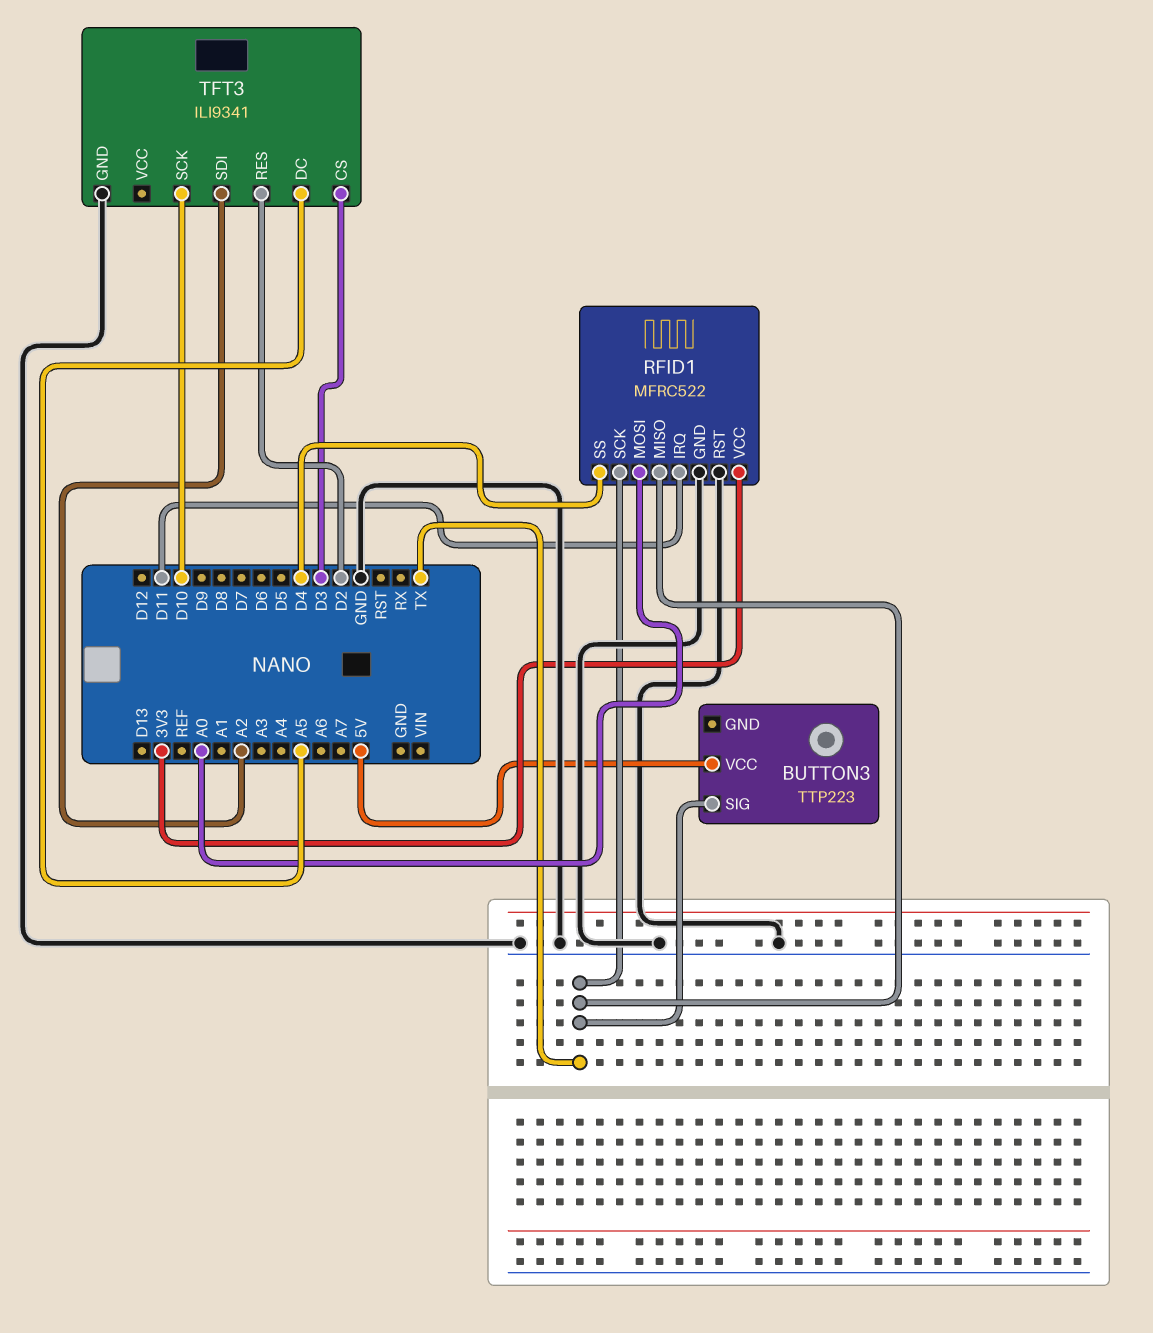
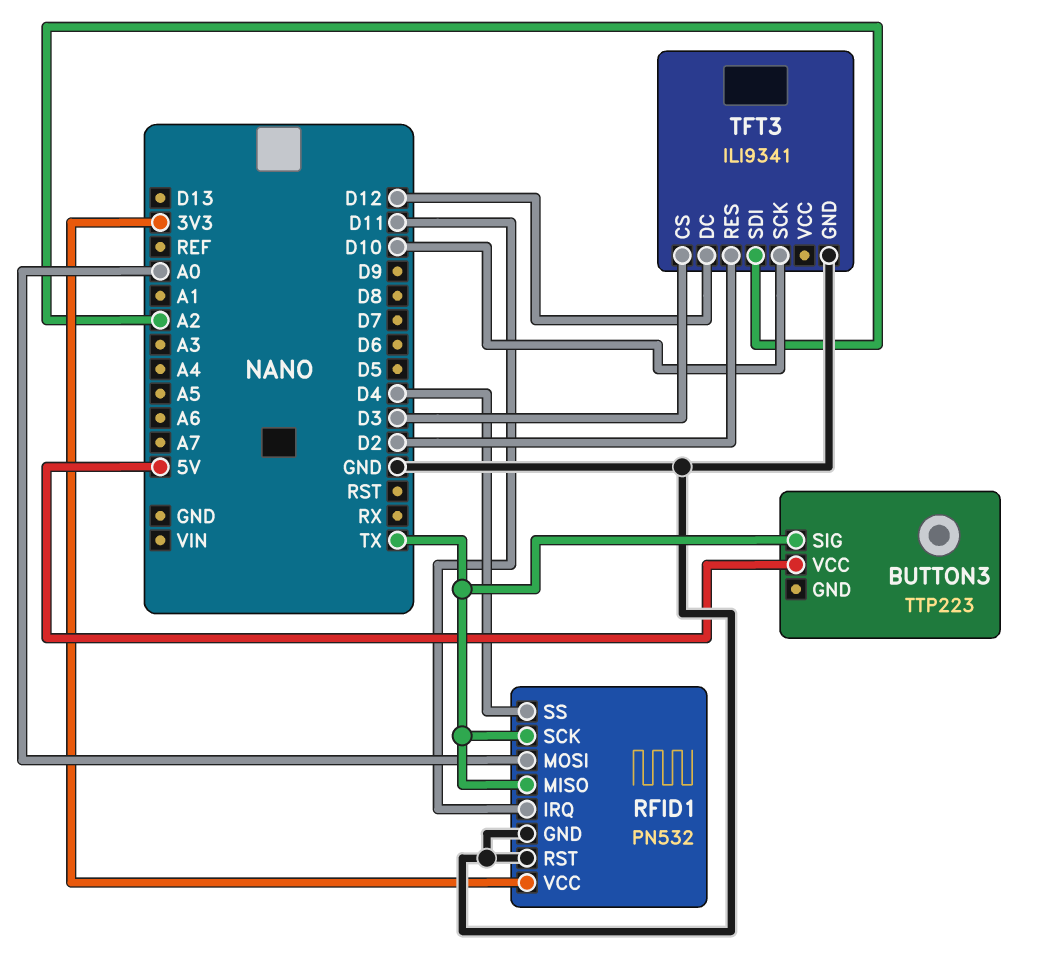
RFID1: MFRC522 -> PN532
TFT3 pin DC: A5 -> D12

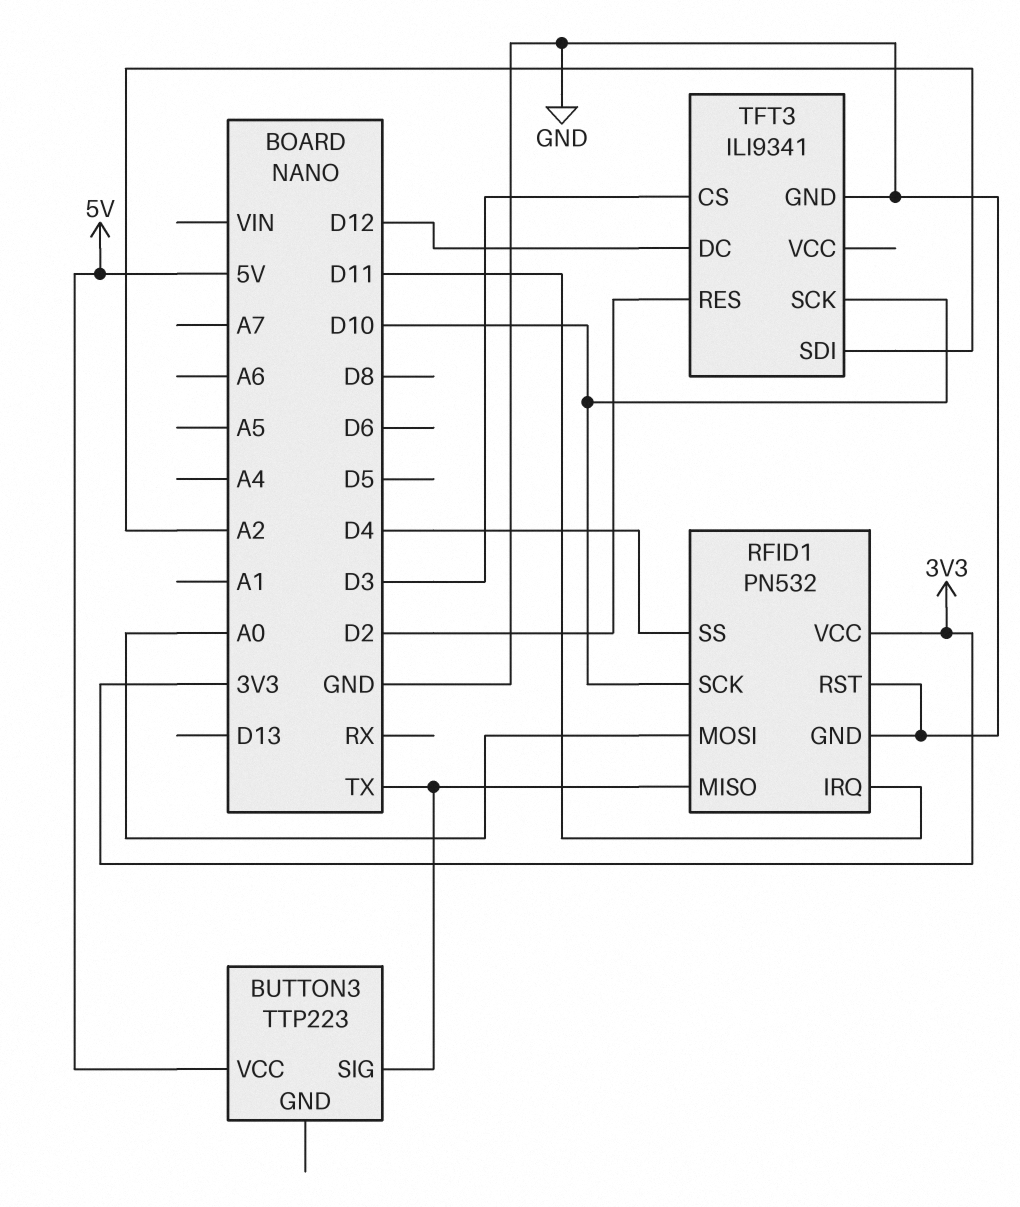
RFID1 pin SCK: TX -> D10

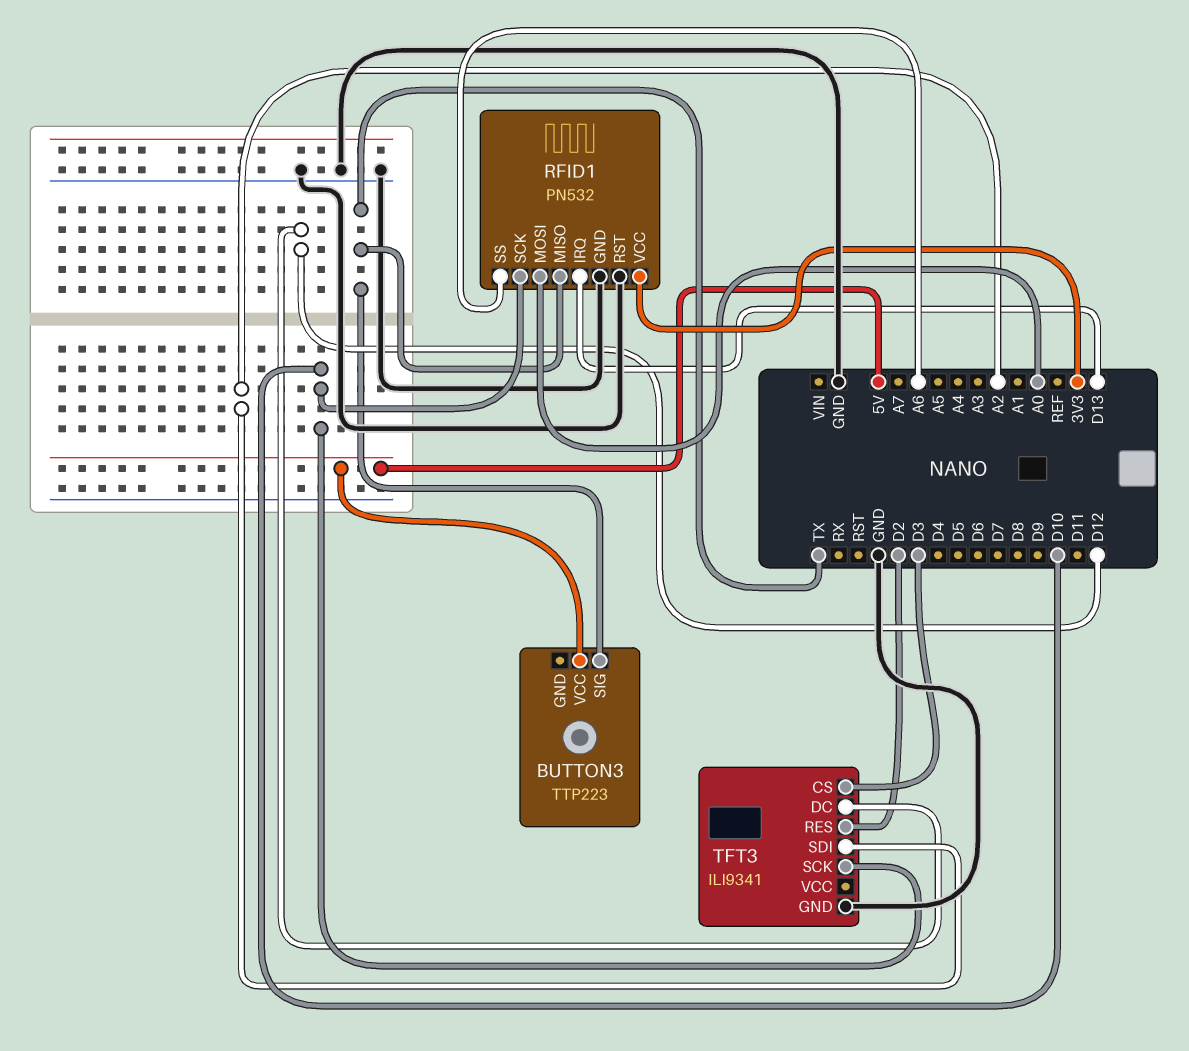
RFID1 pin IRQ: D11 -> D13
RFID1 pin SS: D4 -> A6

